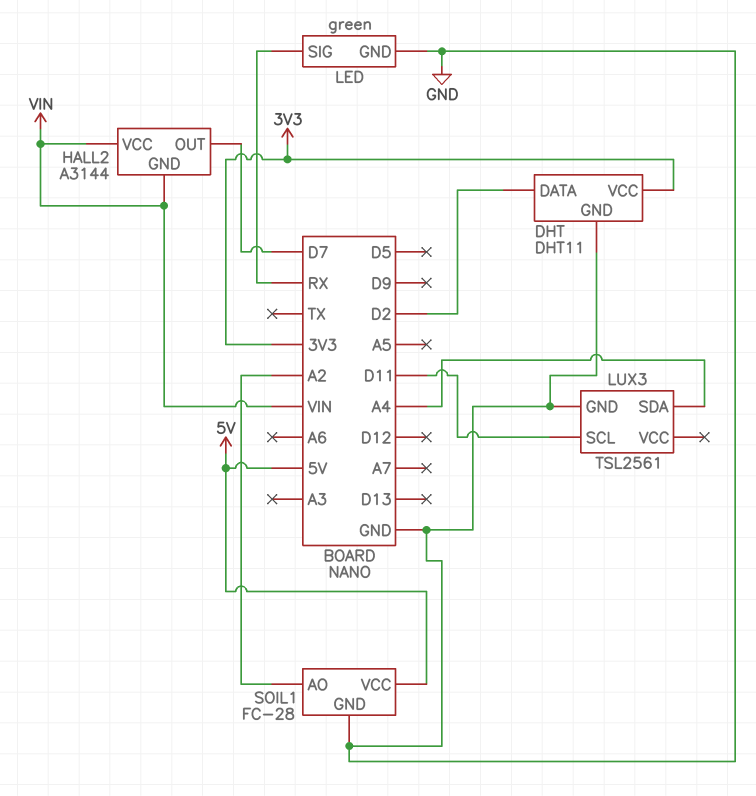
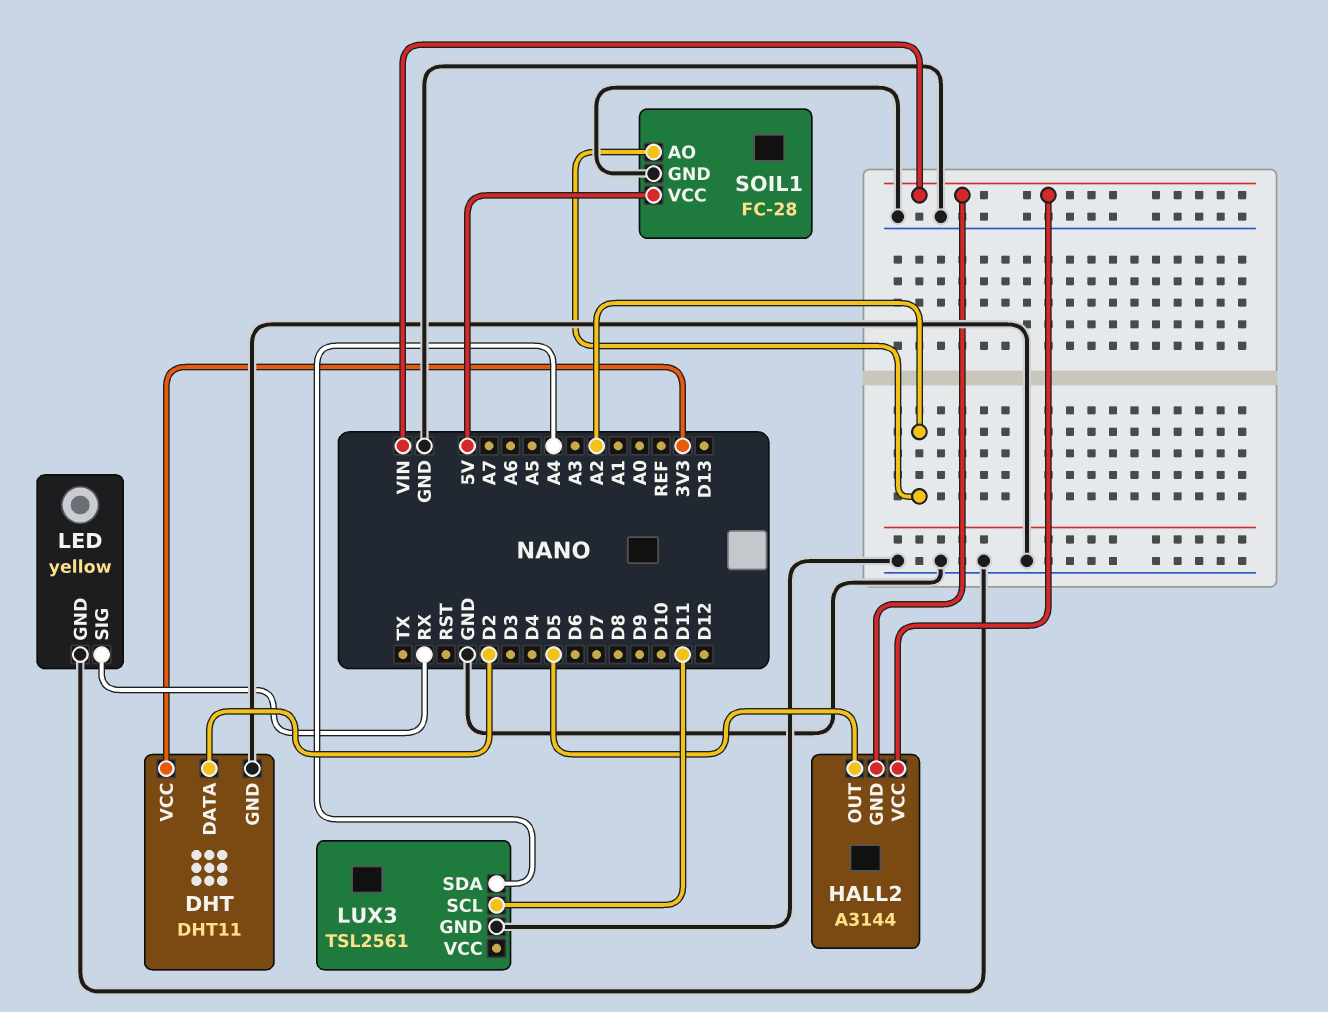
HALL2 pin OUT: D7 -> D5
LED: green -> yellow

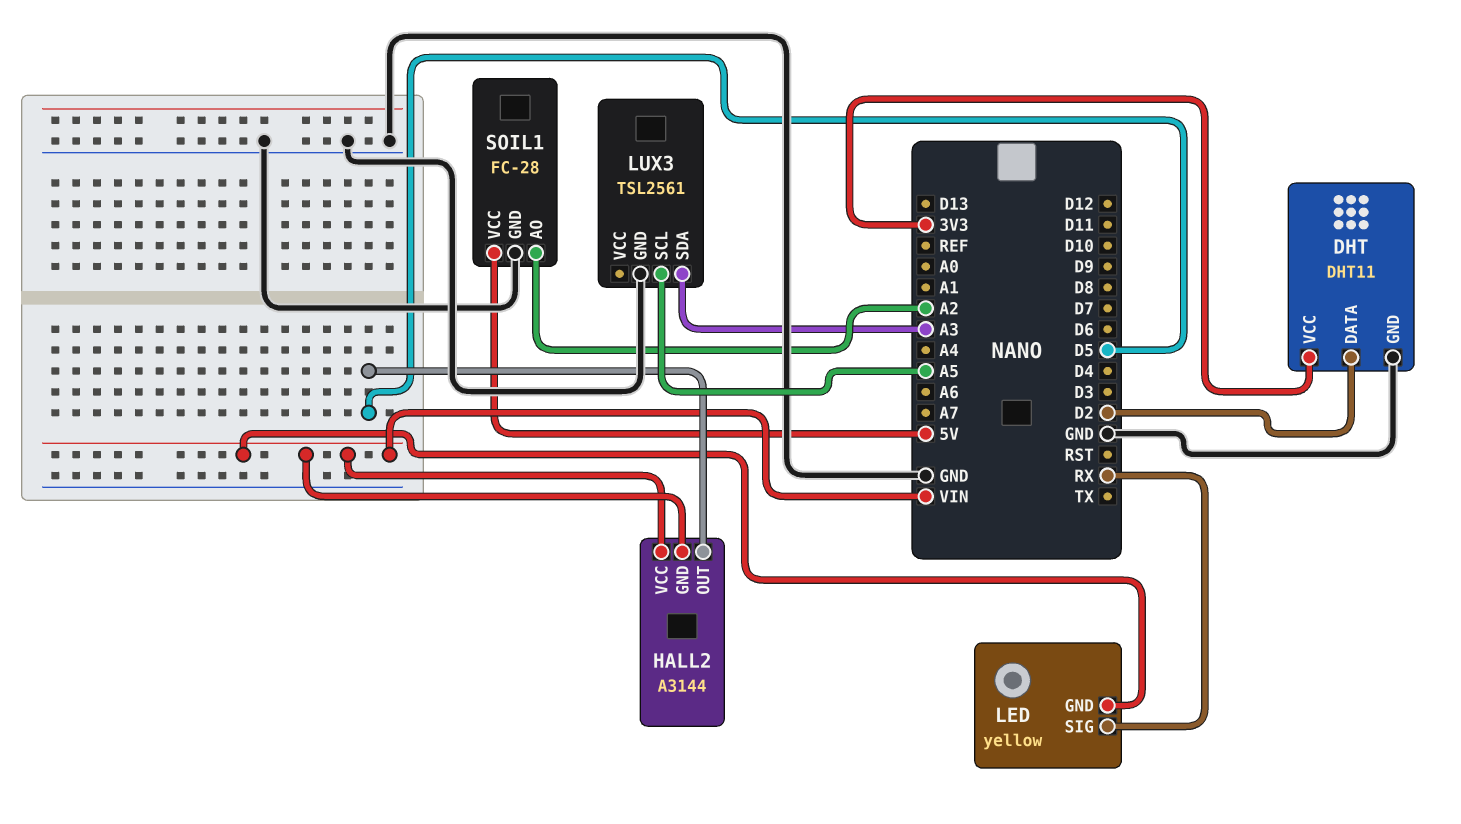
LED pin GND: GND -> VIN
LUX3 pin SCL: D11 -> A5
LUX3 pin SDA: A4 -> A3

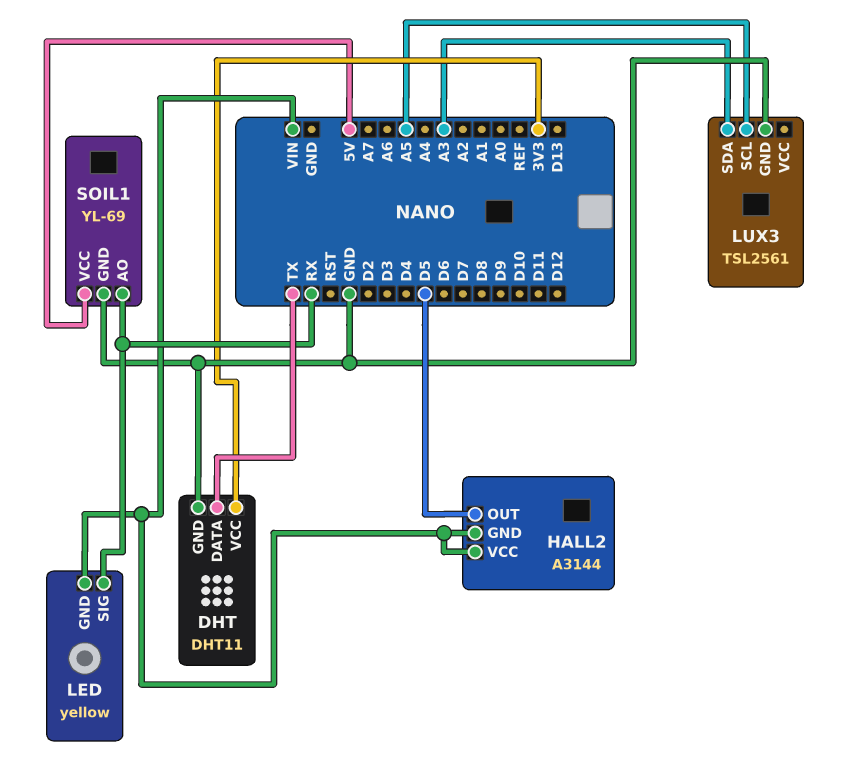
DHT pin DATA: D2 -> TX
SOIL1: FC-28 -> YL-69
SOIL1 pin AO: A2 -> RX

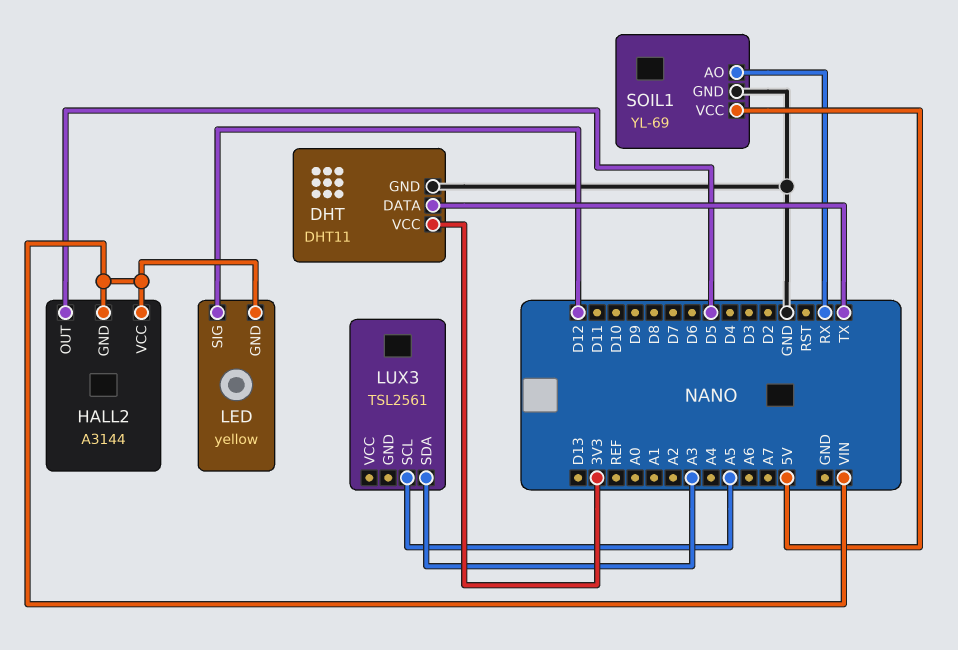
LED pin SIG: RX -> D12
LUX3 pin GND: GND -> none

